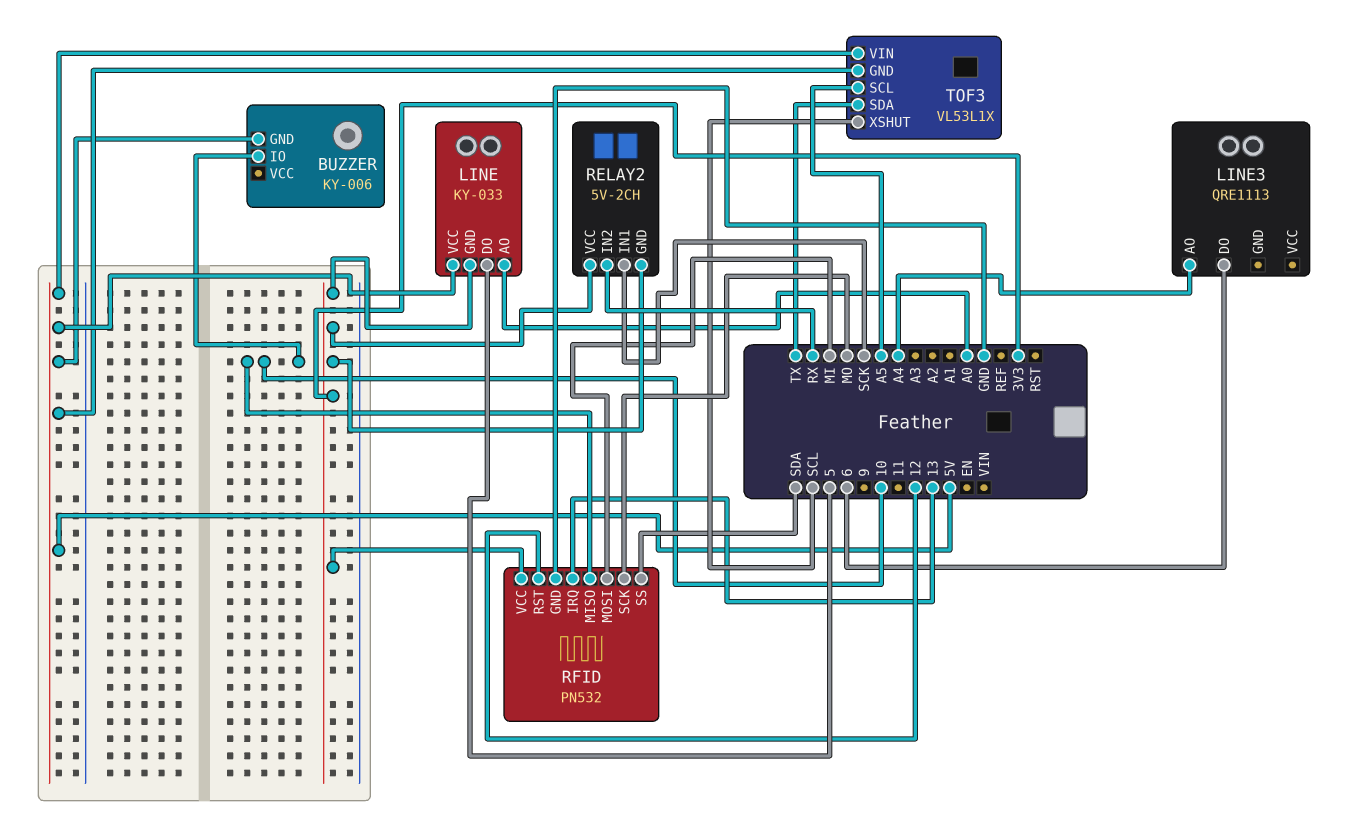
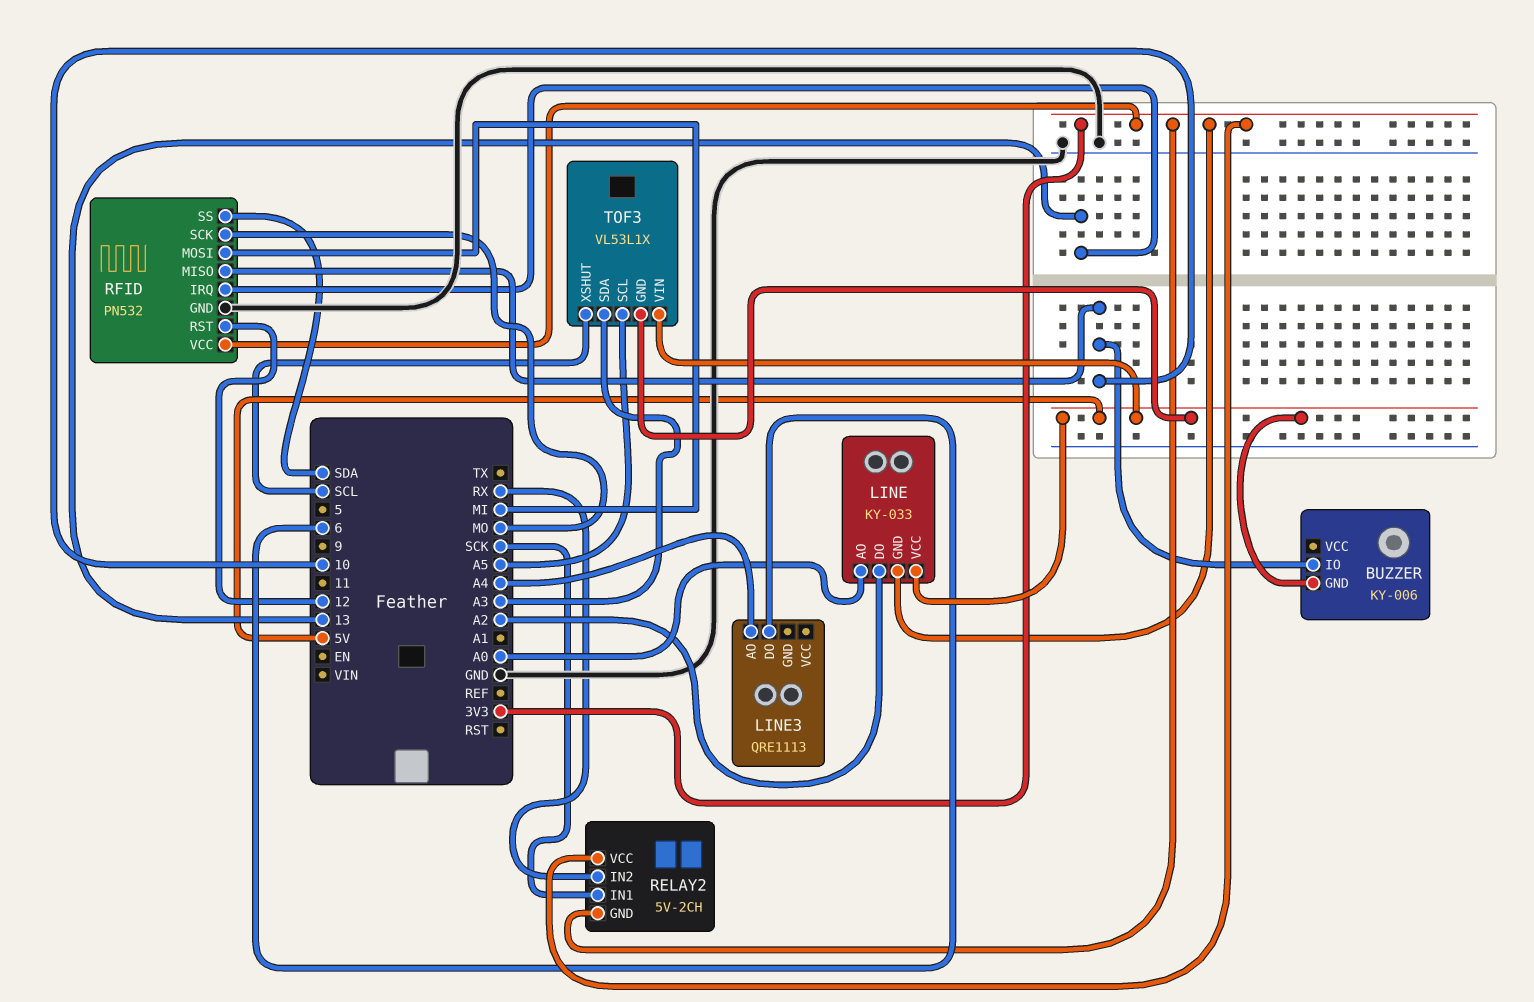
LINE pin DO: 5 -> A2
TOF3 pin SDA: TX -> A3

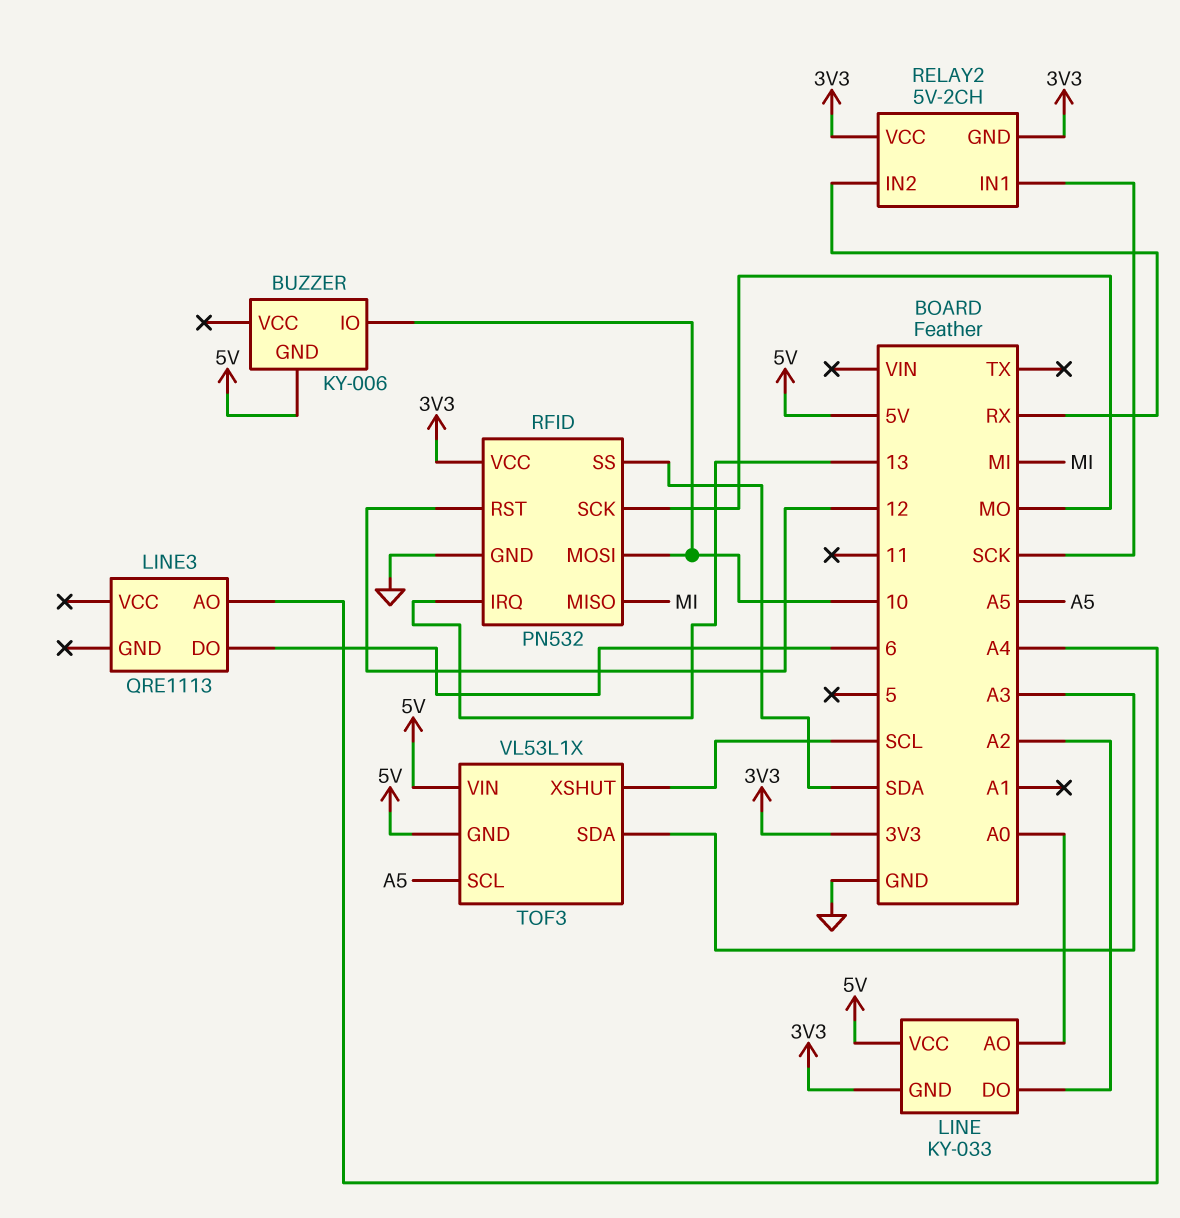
RFID pin MISO: 10 -> MI
RFID pin MOSI: MI -> 10

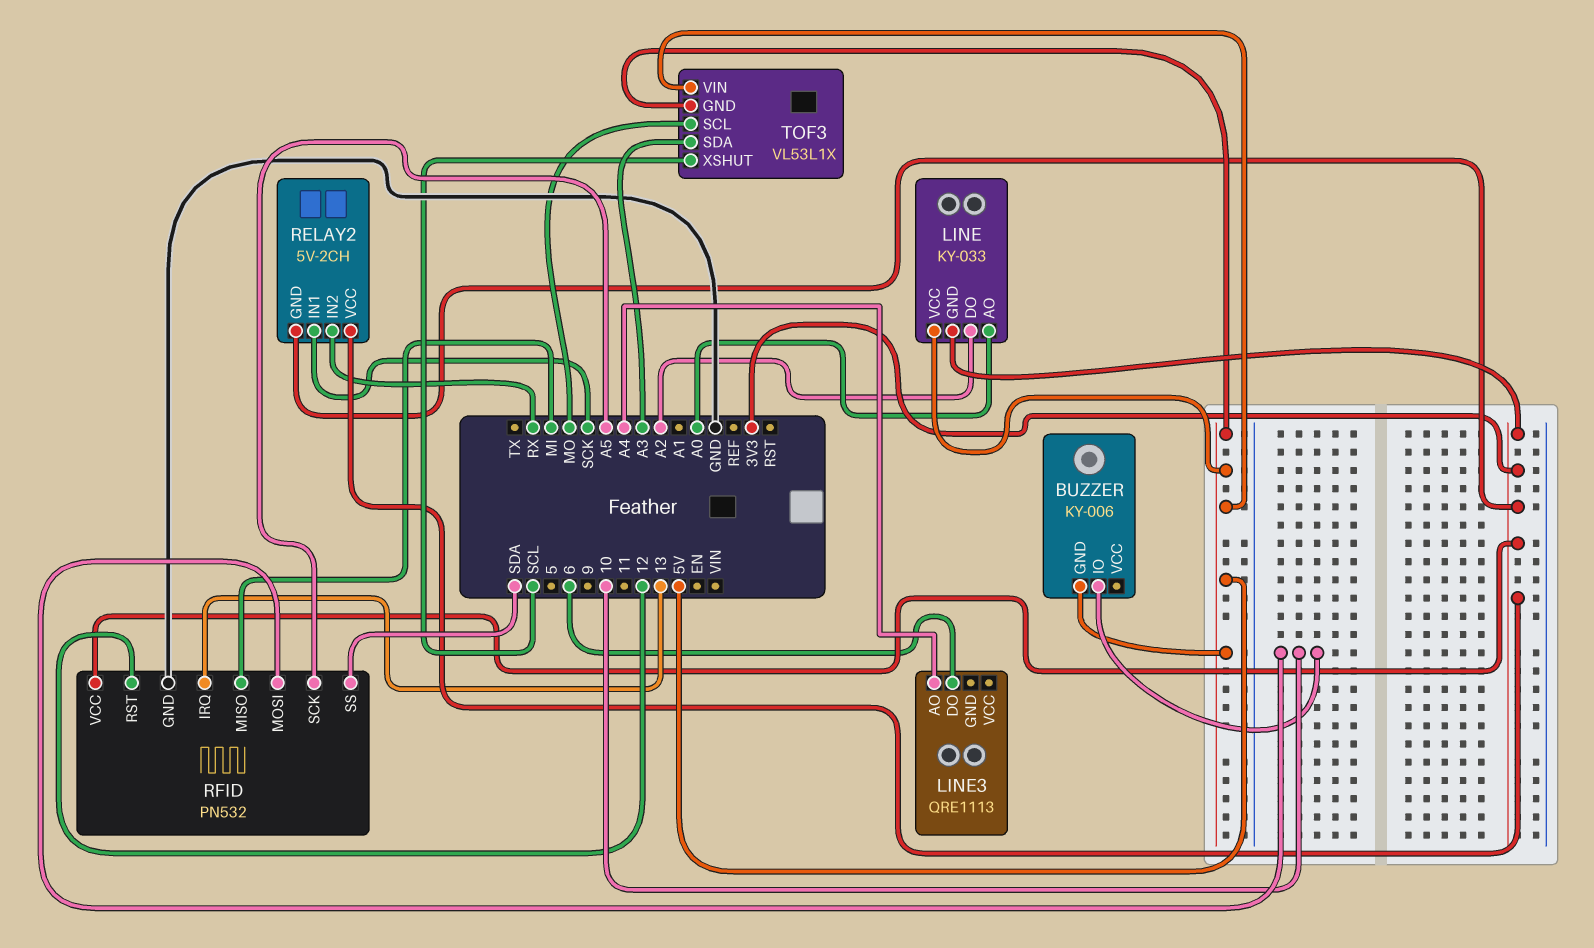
RFID pin SCK: MO -> A5
TOF3 pin SCL: A5 -> MO

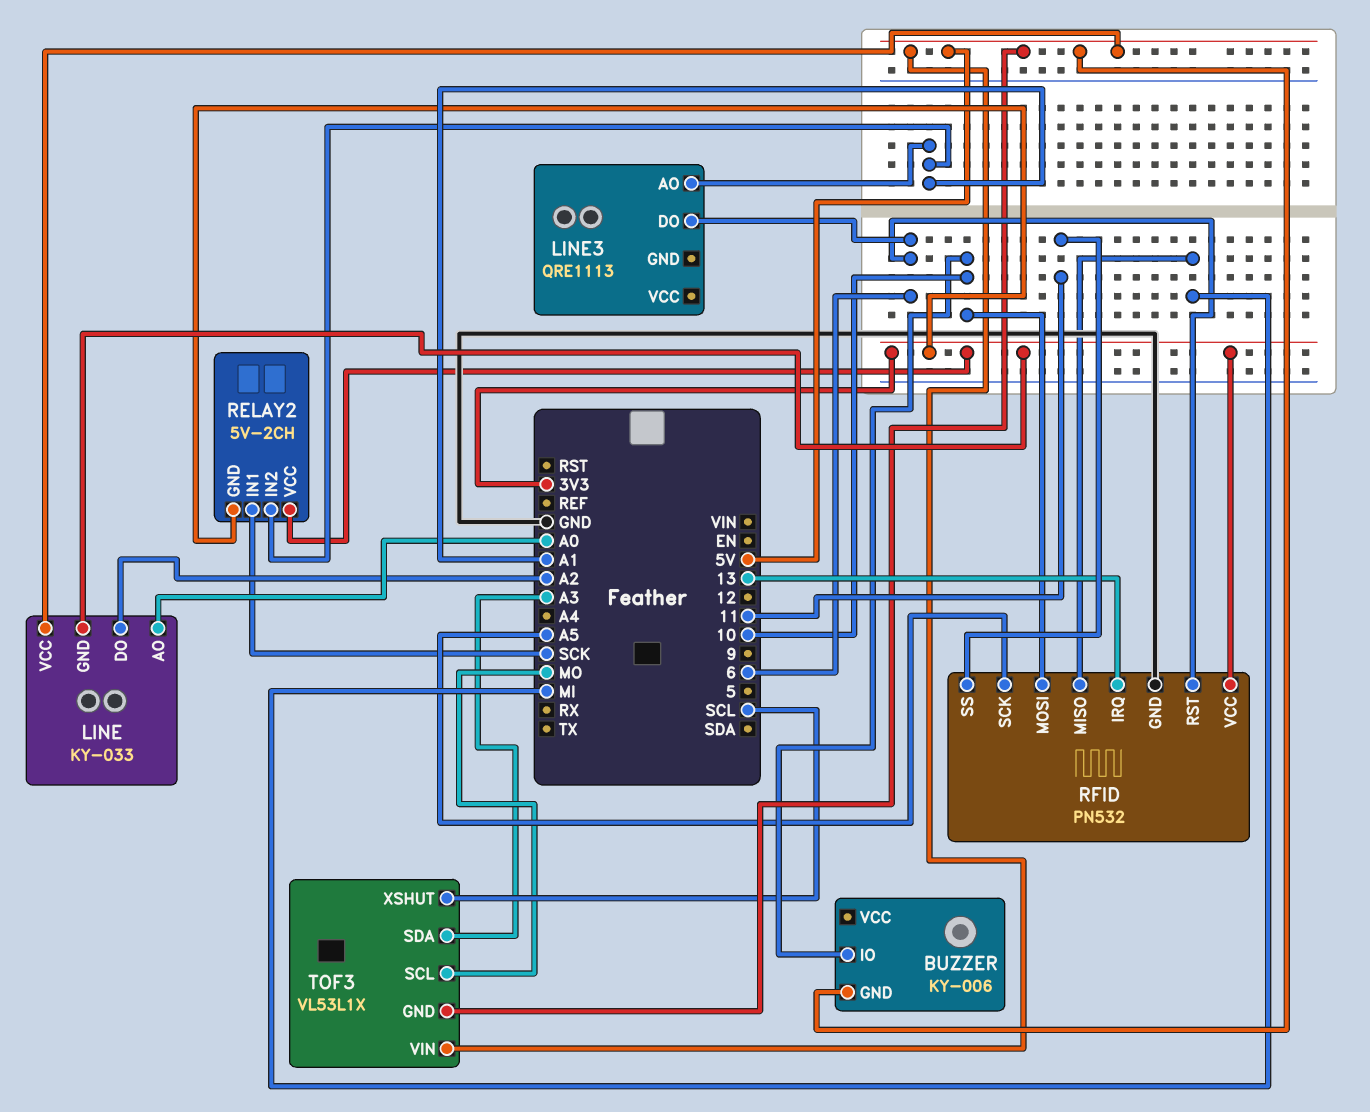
LINE3 pin AO: A4 -> A1
RELAY2 pin IN2: RX -> A1
RFID pin RST: 12 -> 6
RFID pin SS: SDA -> 11

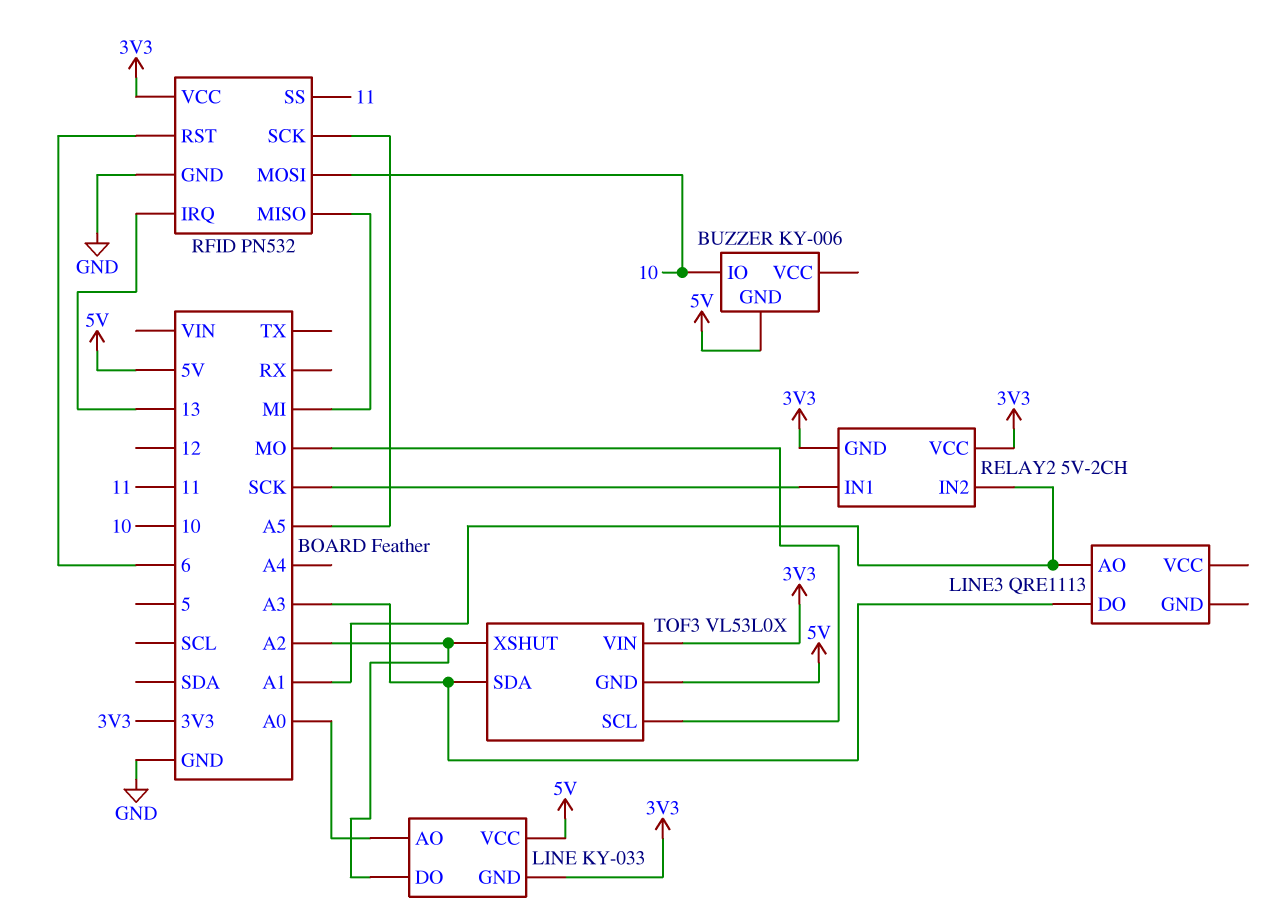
LINE3 pin DO: 6 -> A3
TOF3: VL53L1X -> VL53L0X
TOF3 pin VIN: 5V -> 3V3
TOF3 pin XSHUT: SCL -> A2

